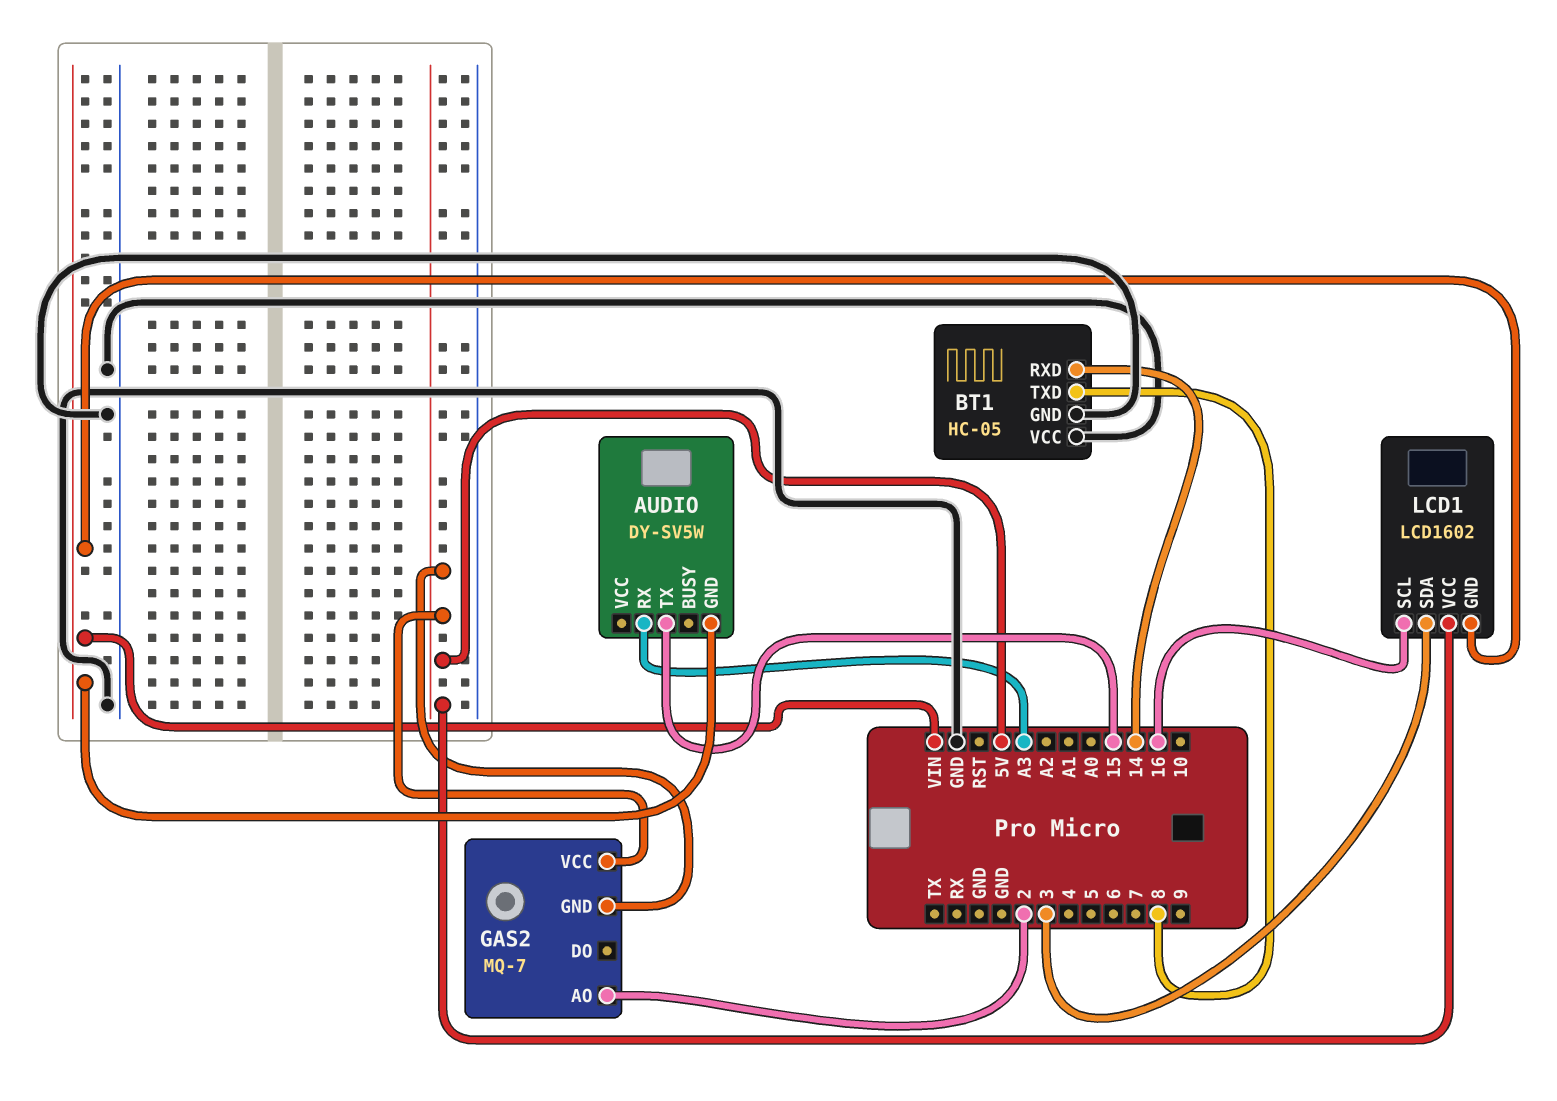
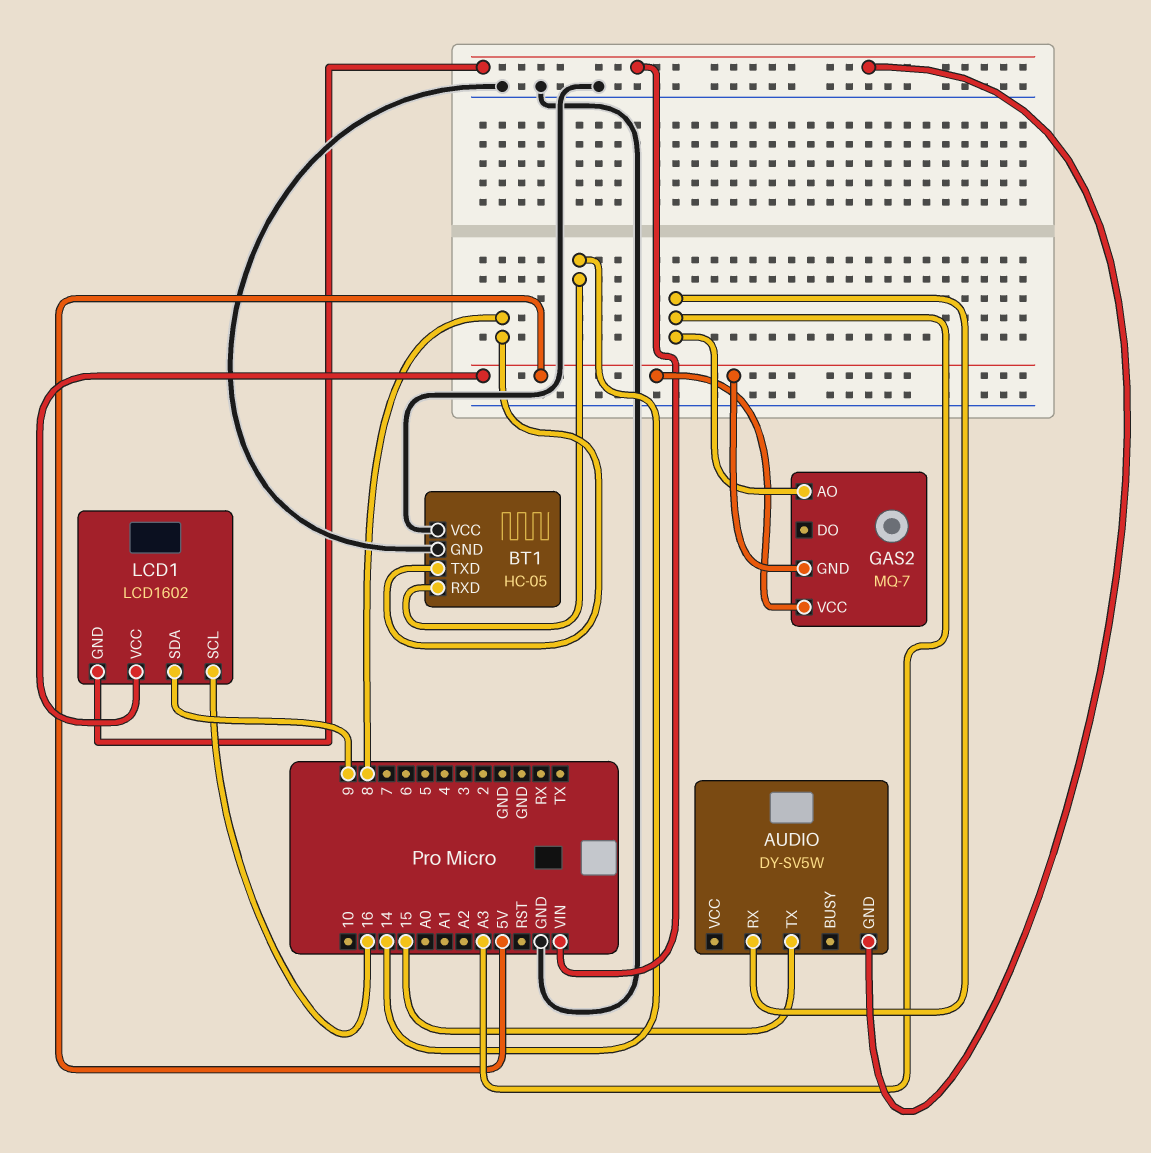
GAS2 pin AO: 2 -> A3
LCD1 pin SDA: 3 -> 9

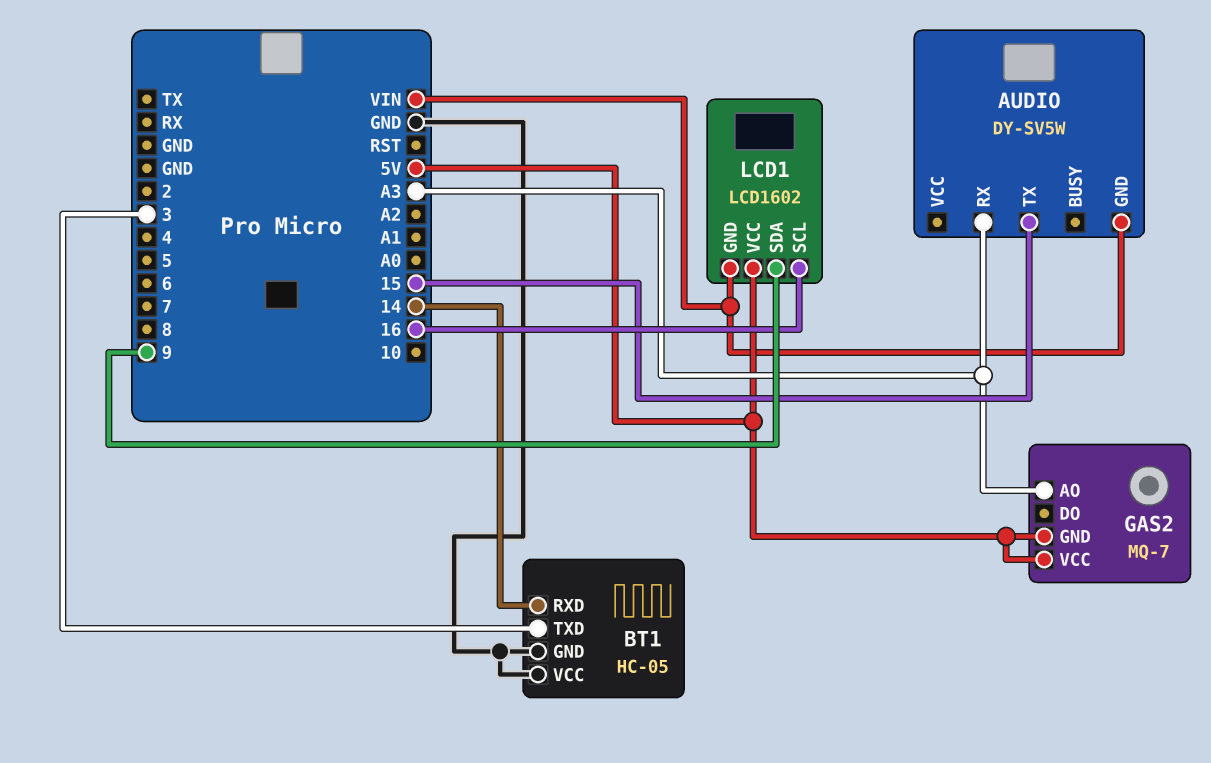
BT1 pin TXD: 8 -> 3

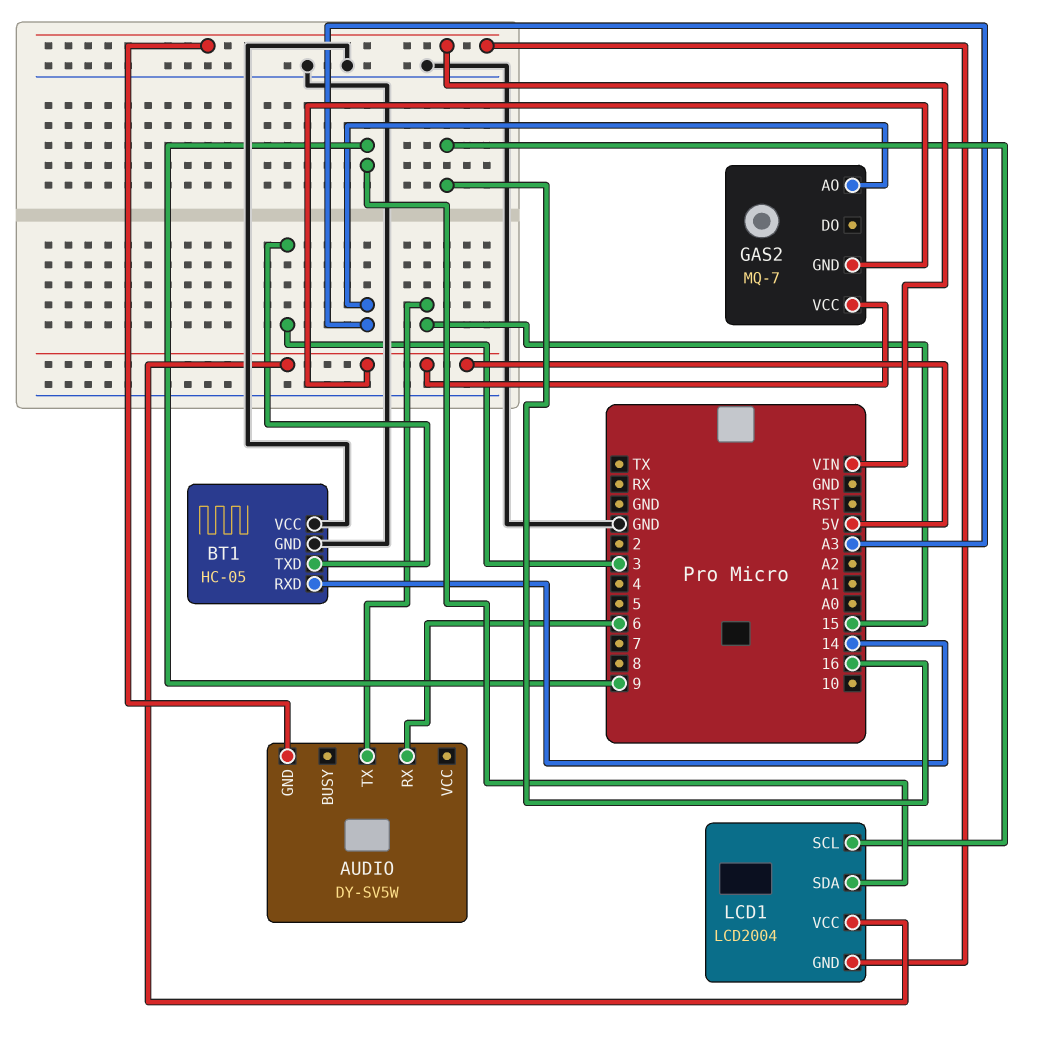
AUDIO pin RX: A3 -> 6
LCD1: LCD1602 -> LCD2004

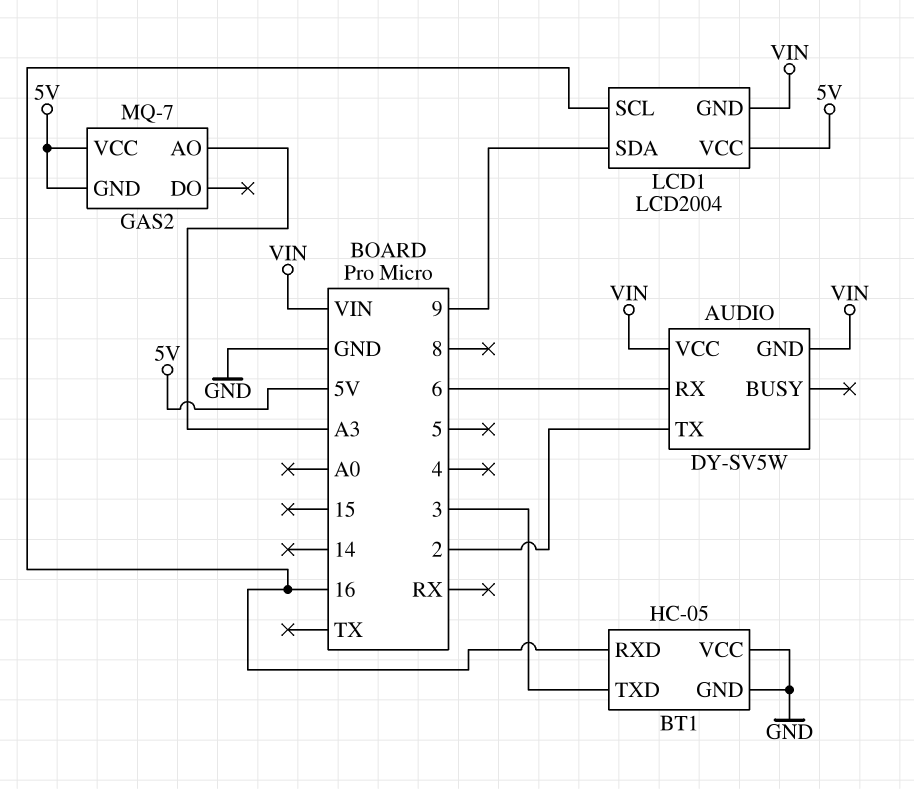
AUDIO pin TX: 15 -> 2
AUDIO pin VCC: none -> VIN
BT1 pin RXD: 14 -> 16

